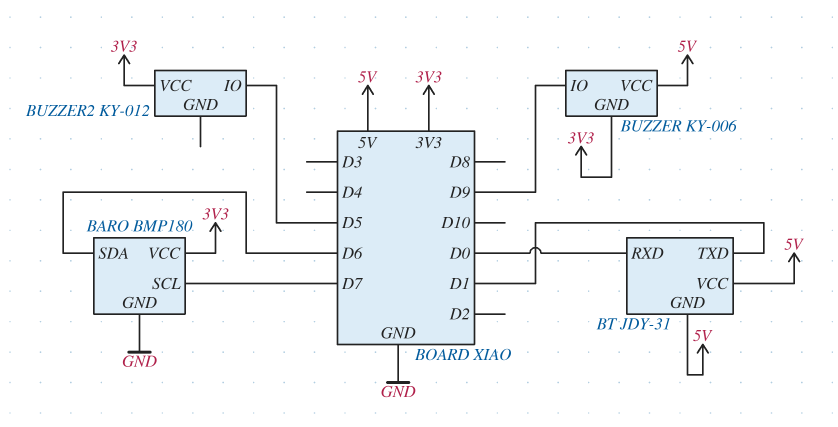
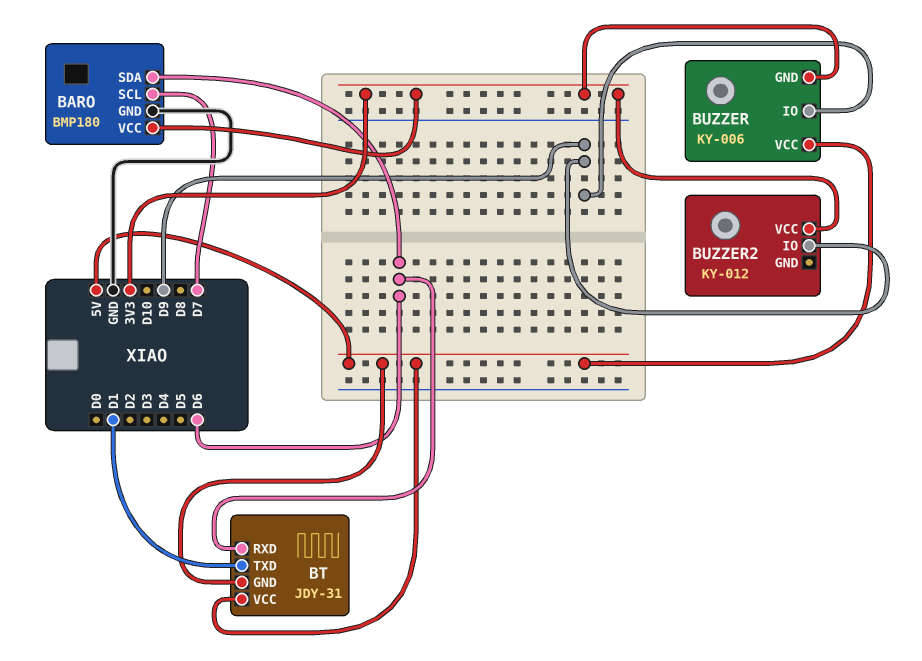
BT pin RXD: D0 -> D6
BUZZER2 pin IO: D5 -> D9

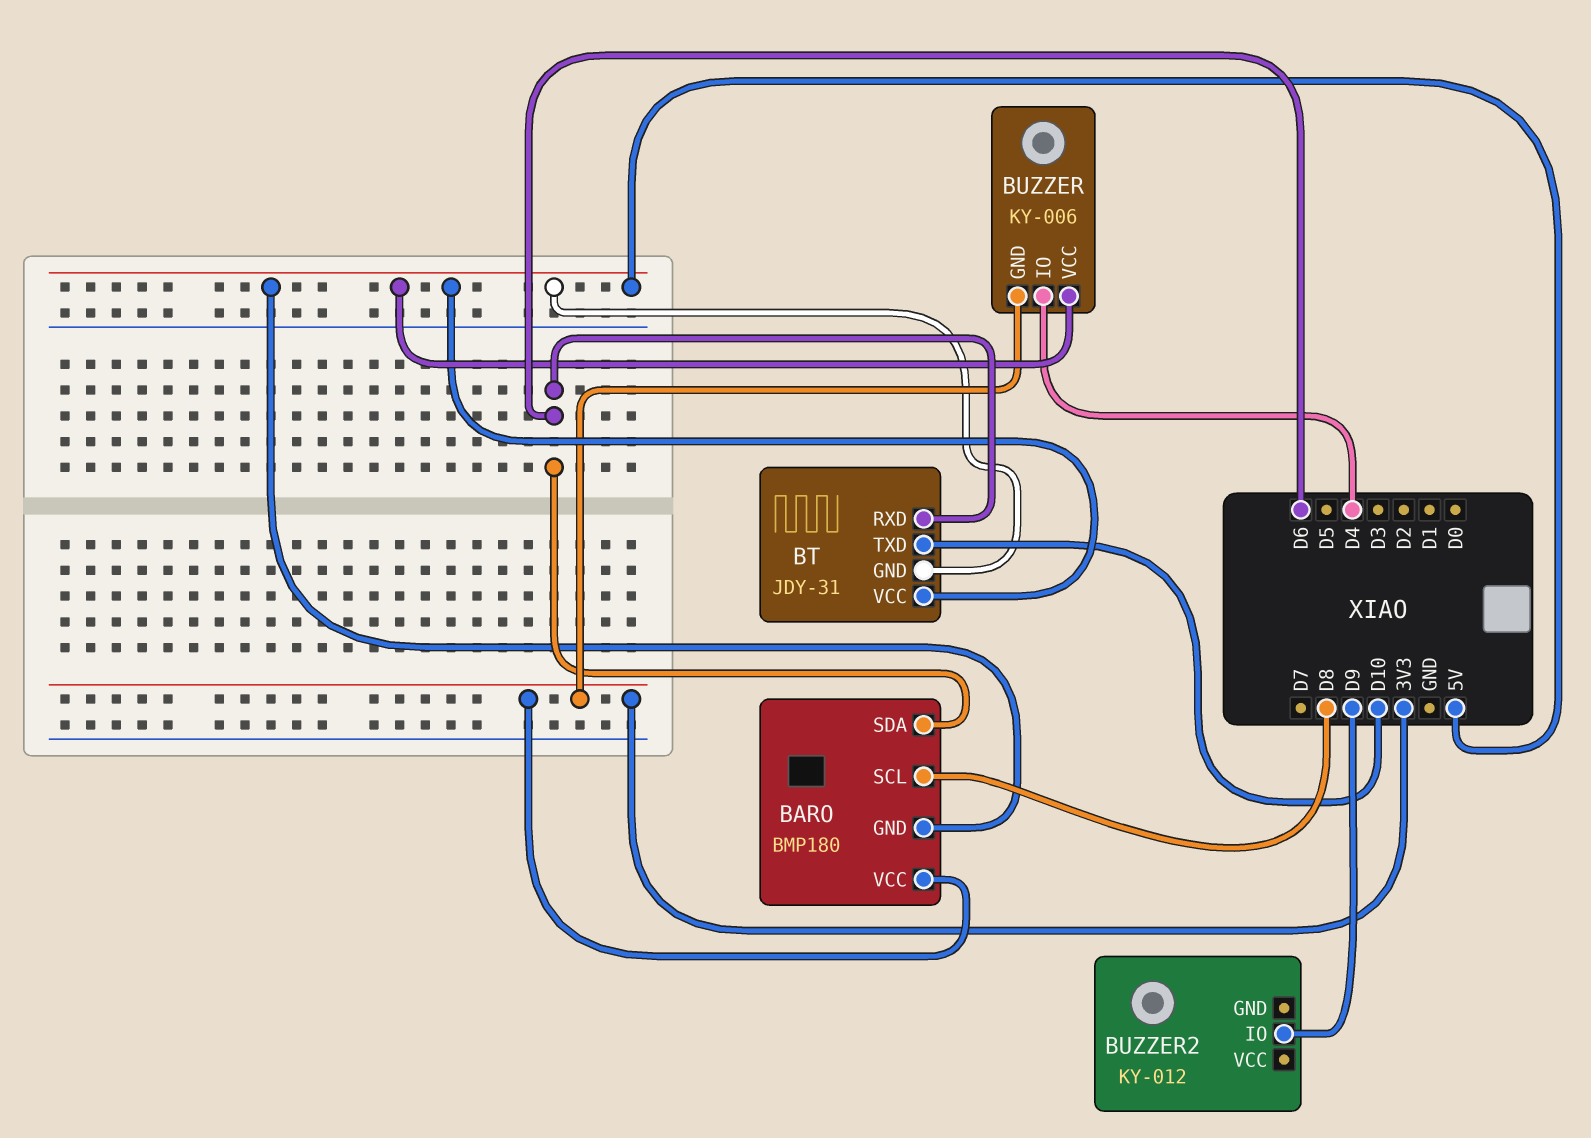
BARO pin GND: GND -> 5V
BARO pin SCL: D7 -> D8
BT pin TXD: D1 -> D10
BUZZER pin IO: D9 -> D4
BUZZER2 pin VCC: 3V3 -> none

